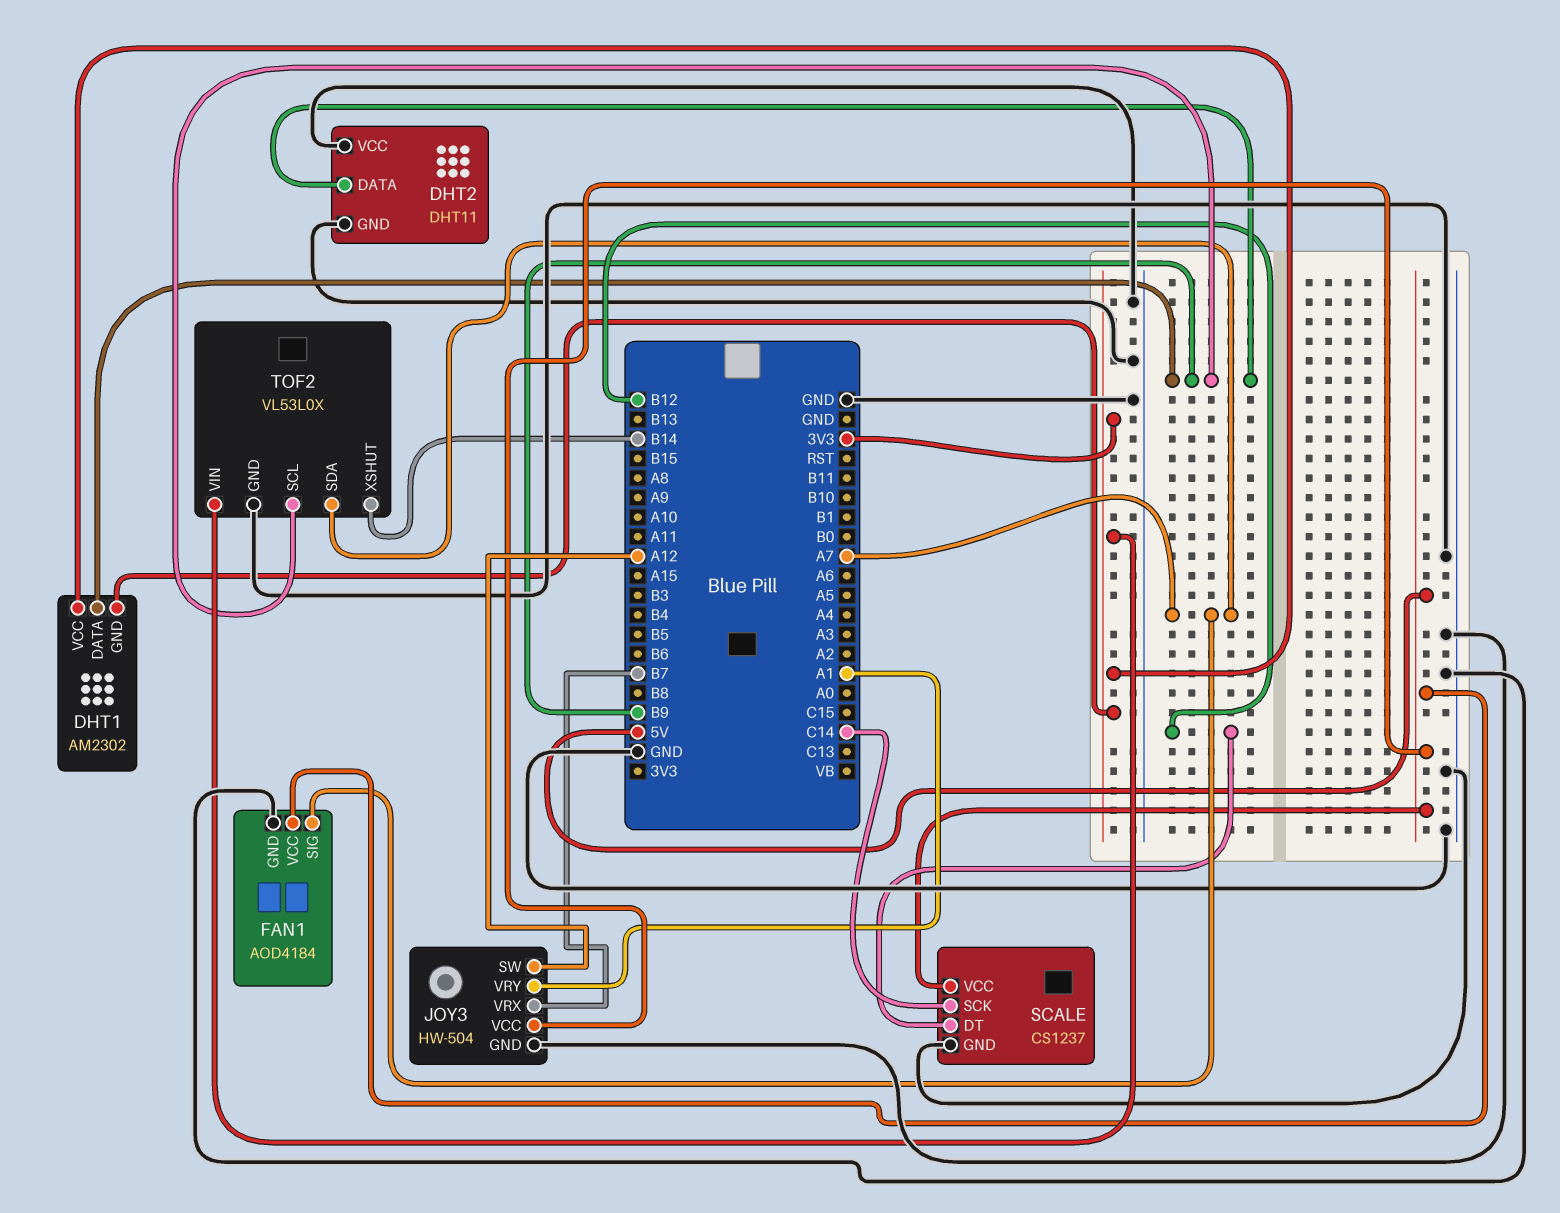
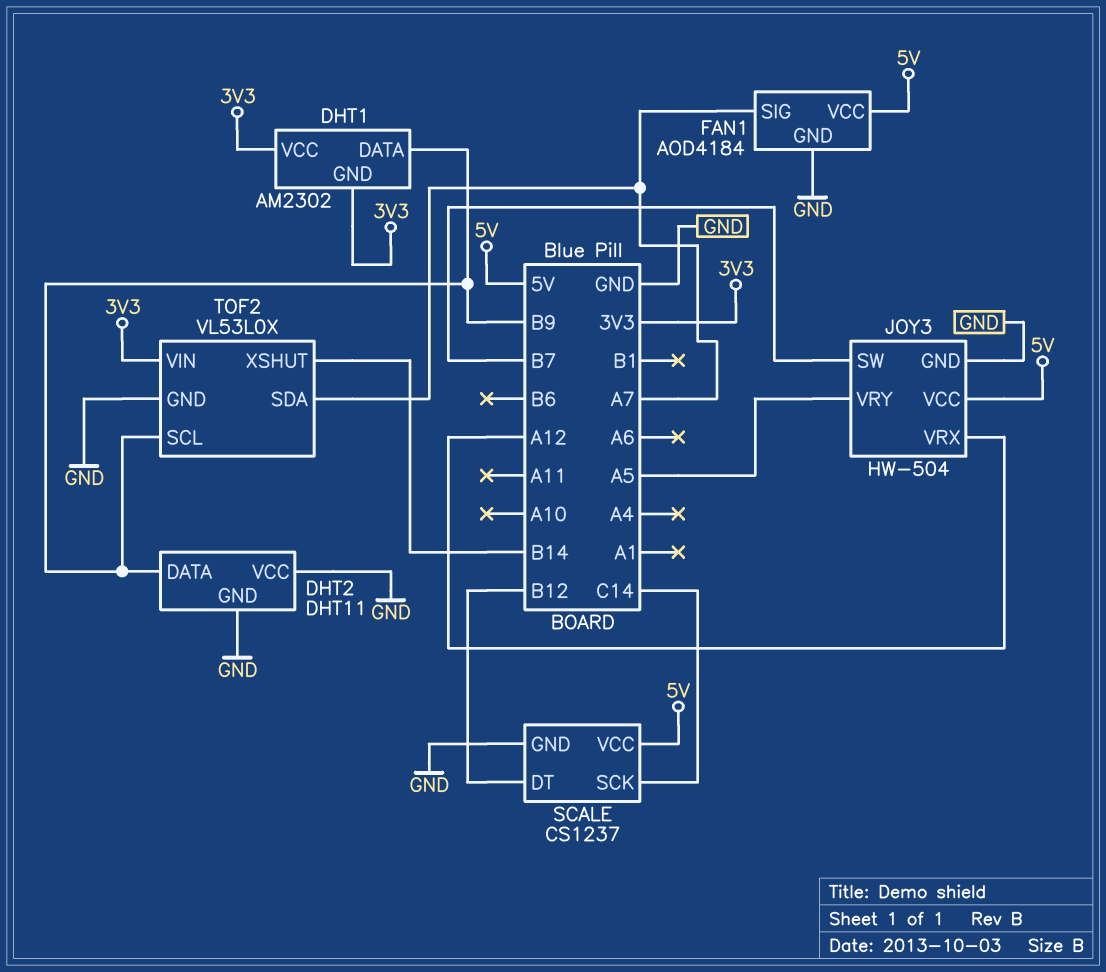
JOY3 pin SW: A12 -> B7
JOY3 pin VRX: B7 -> A12
JOY3 pin VRY: A1 -> A5

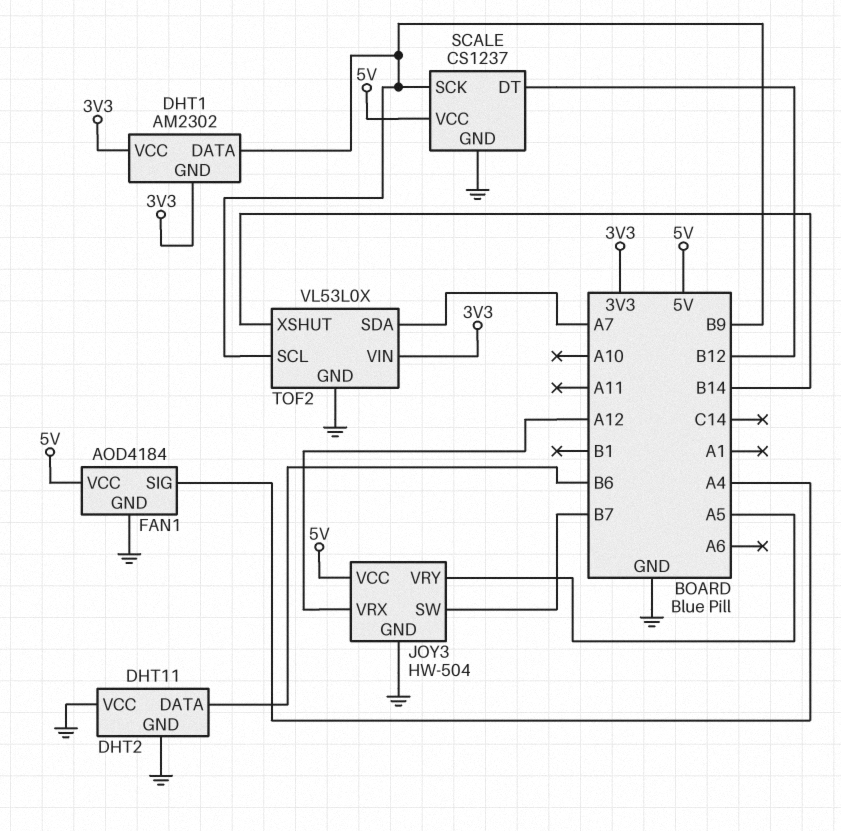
DHT2 pin DATA: B9 -> B6
FAN1 pin SIG: A7 -> A4
SCALE pin SCK: C14 -> B9

